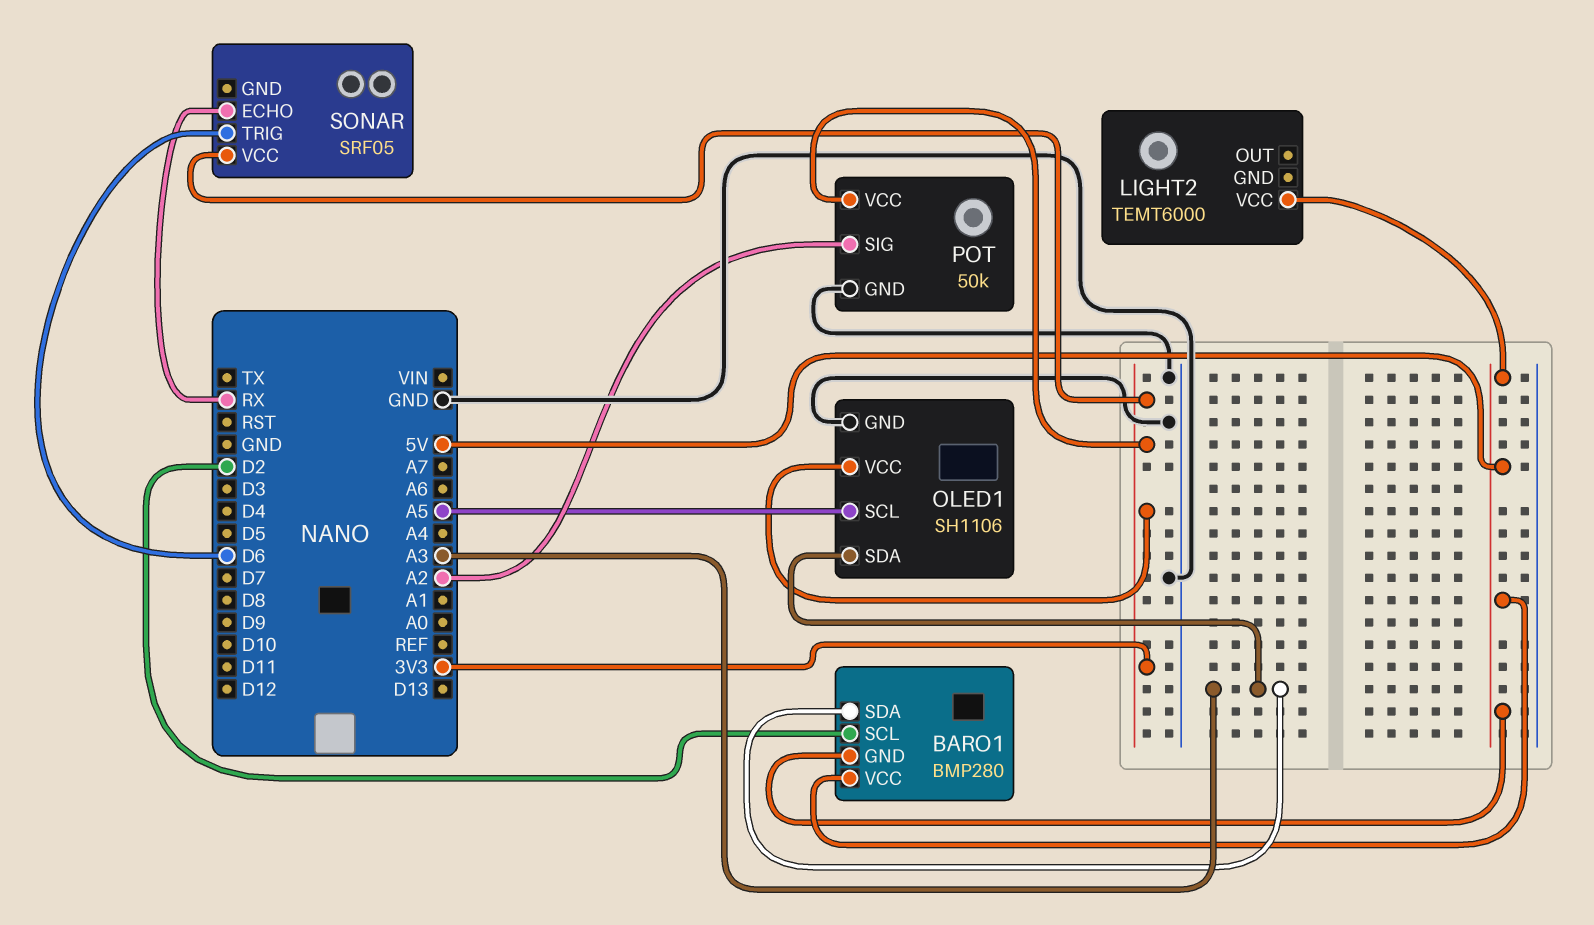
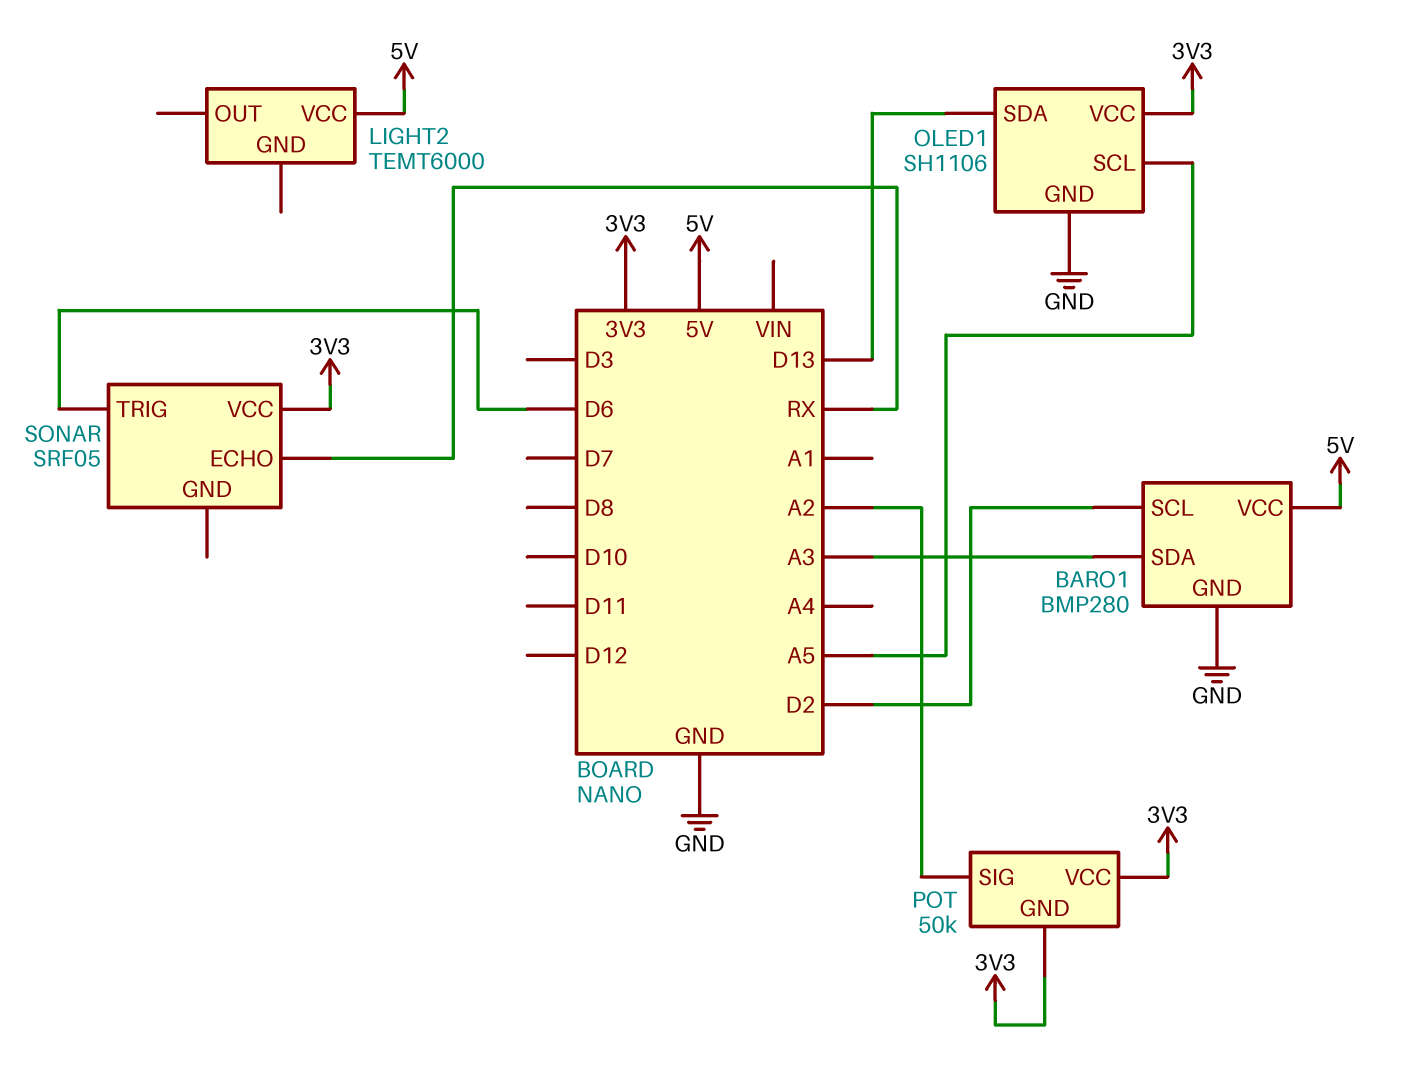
BARO1 pin GND: 5V -> GND
OLED1 pin SDA: A3 -> D13
POT pin GND: GND -> 3V3

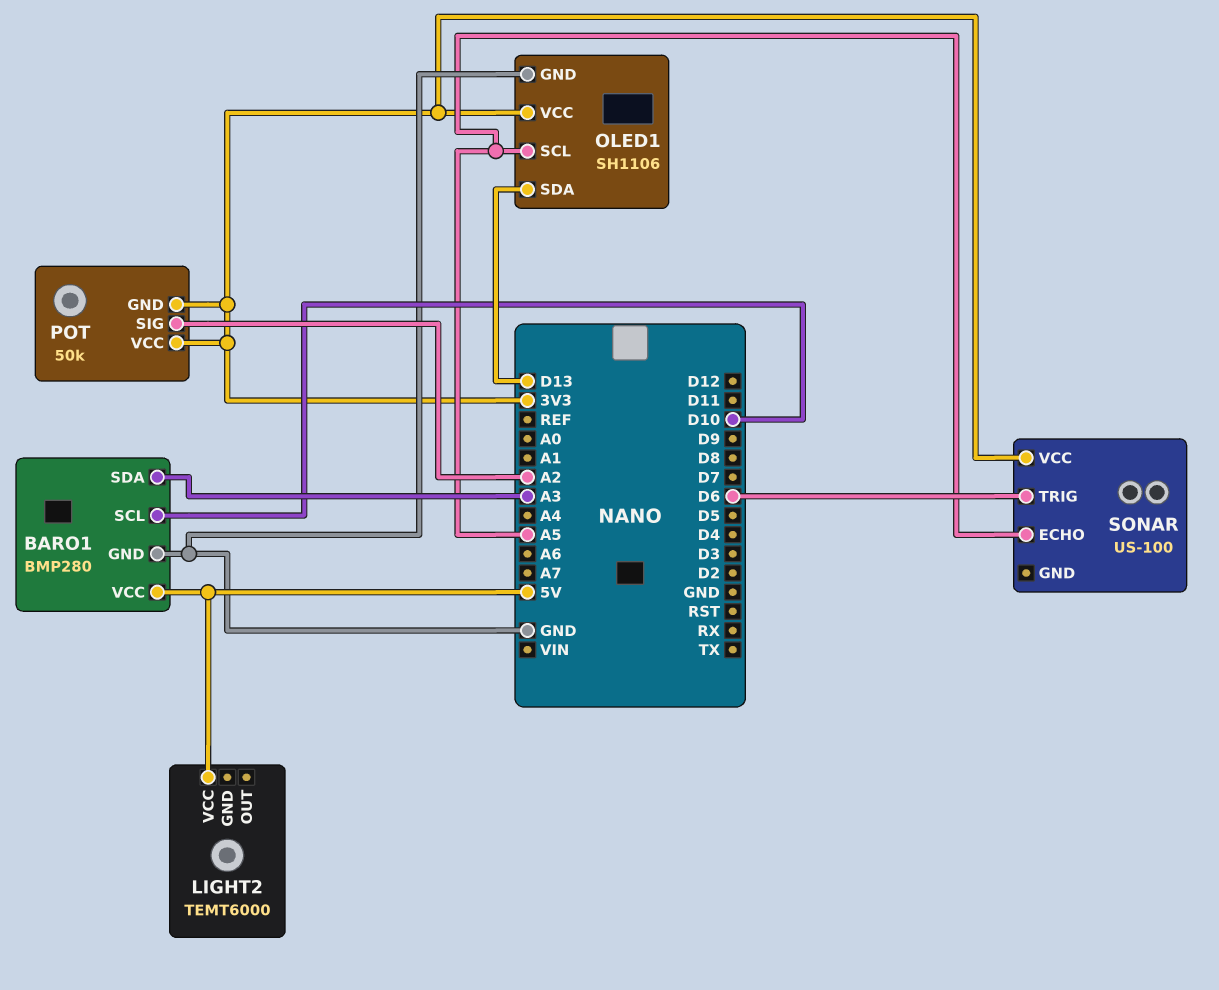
BARO1 pin SCL: D2 -> D10
SONAR: SRF05 -> US-100
SONAR pin ECHO: RX -> A5

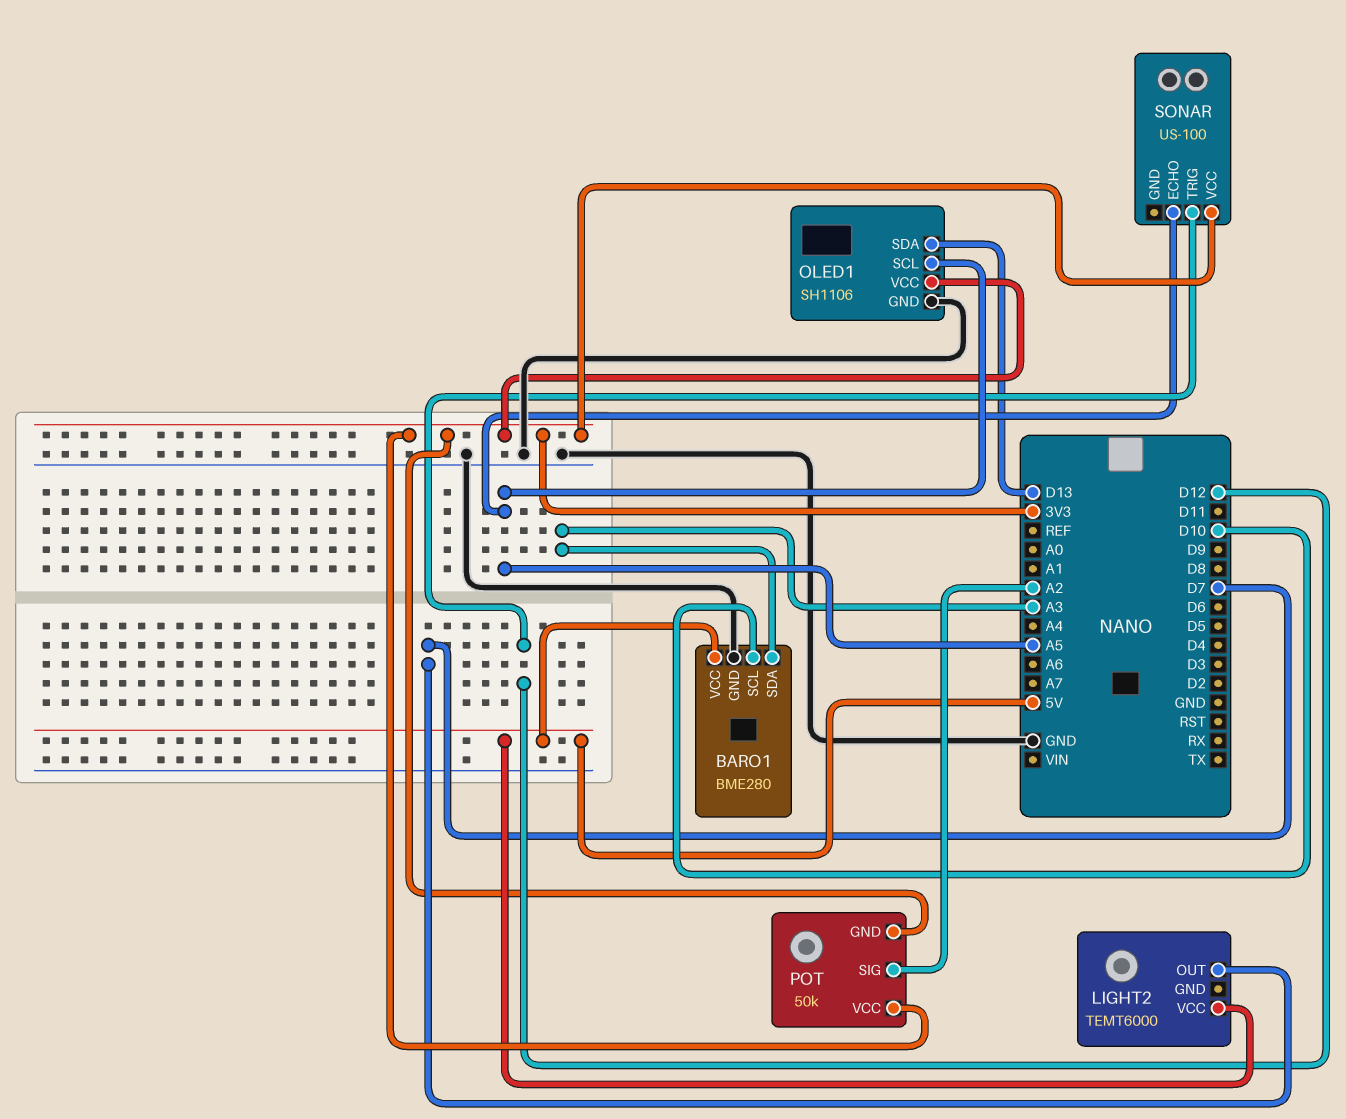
BARO1: BMP280 -> BME280
LIGHT2 pin OUT: none -> D7
SONAR pin TRIG: D6 -> D12

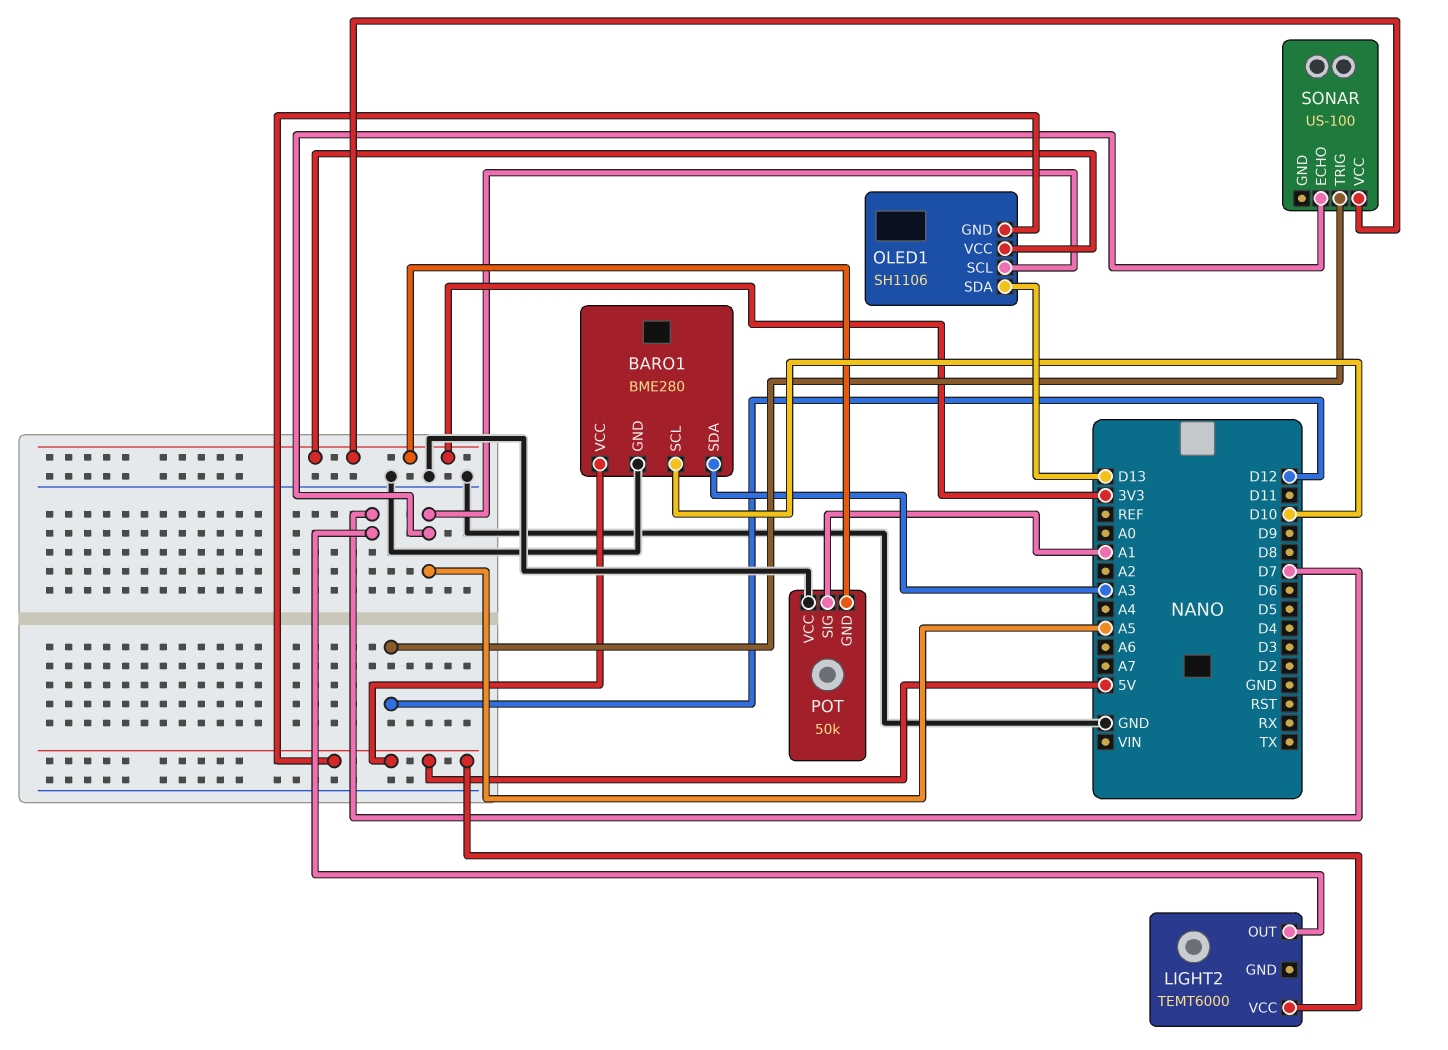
OLED1 pin GND: GND -> 5V
POT pin SIG: A2 -> A1
POT pin VCC: 3V3 -> GND

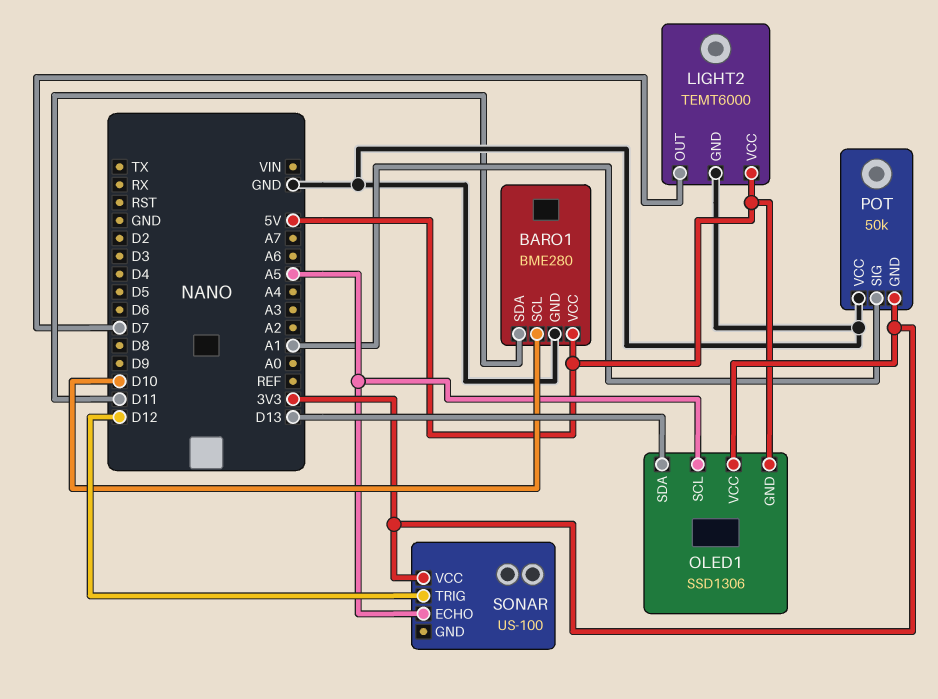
BARO1 pin SDA: A3 -> D11
LIGHT2 pin GND: none -> GND
OLED1: SH1106 -> SSD1306

